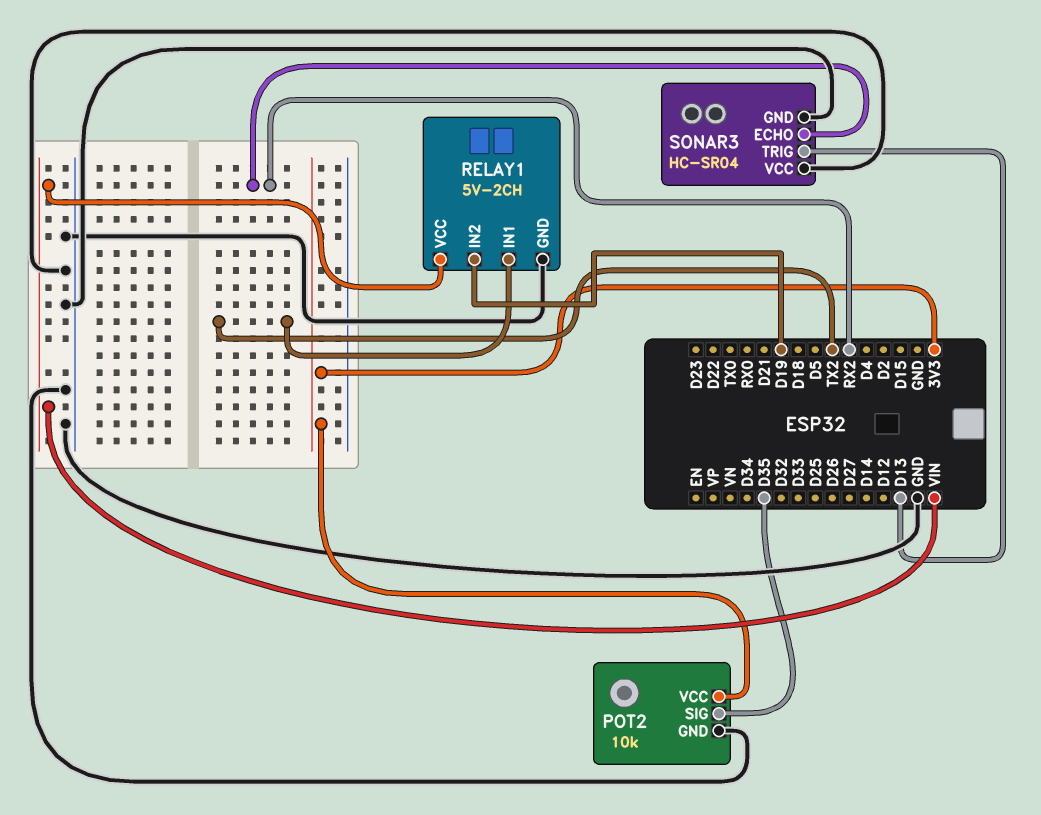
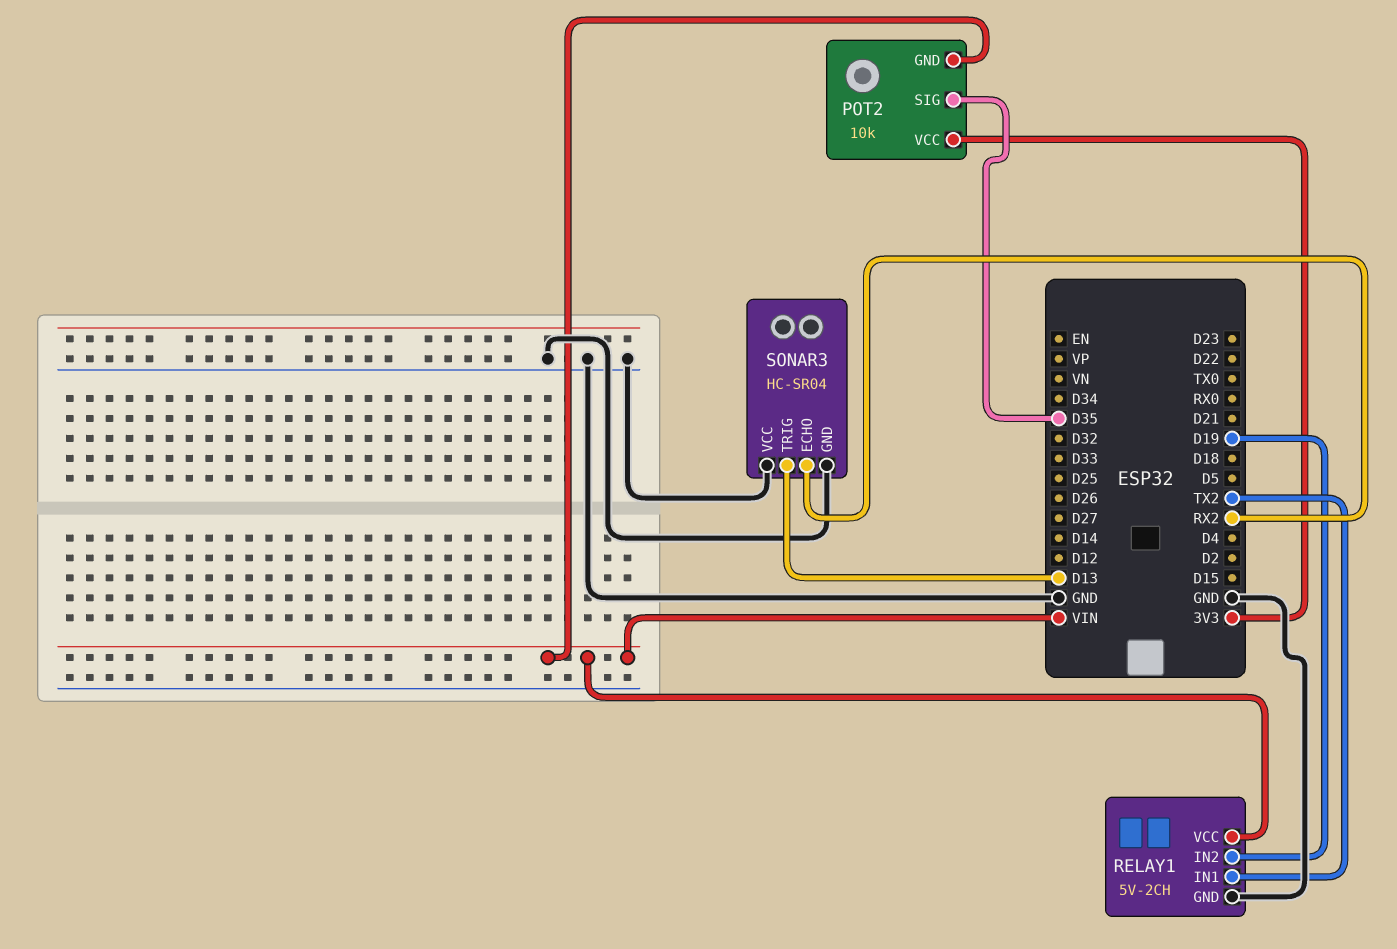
POT2 pin GND: GND -> VIN

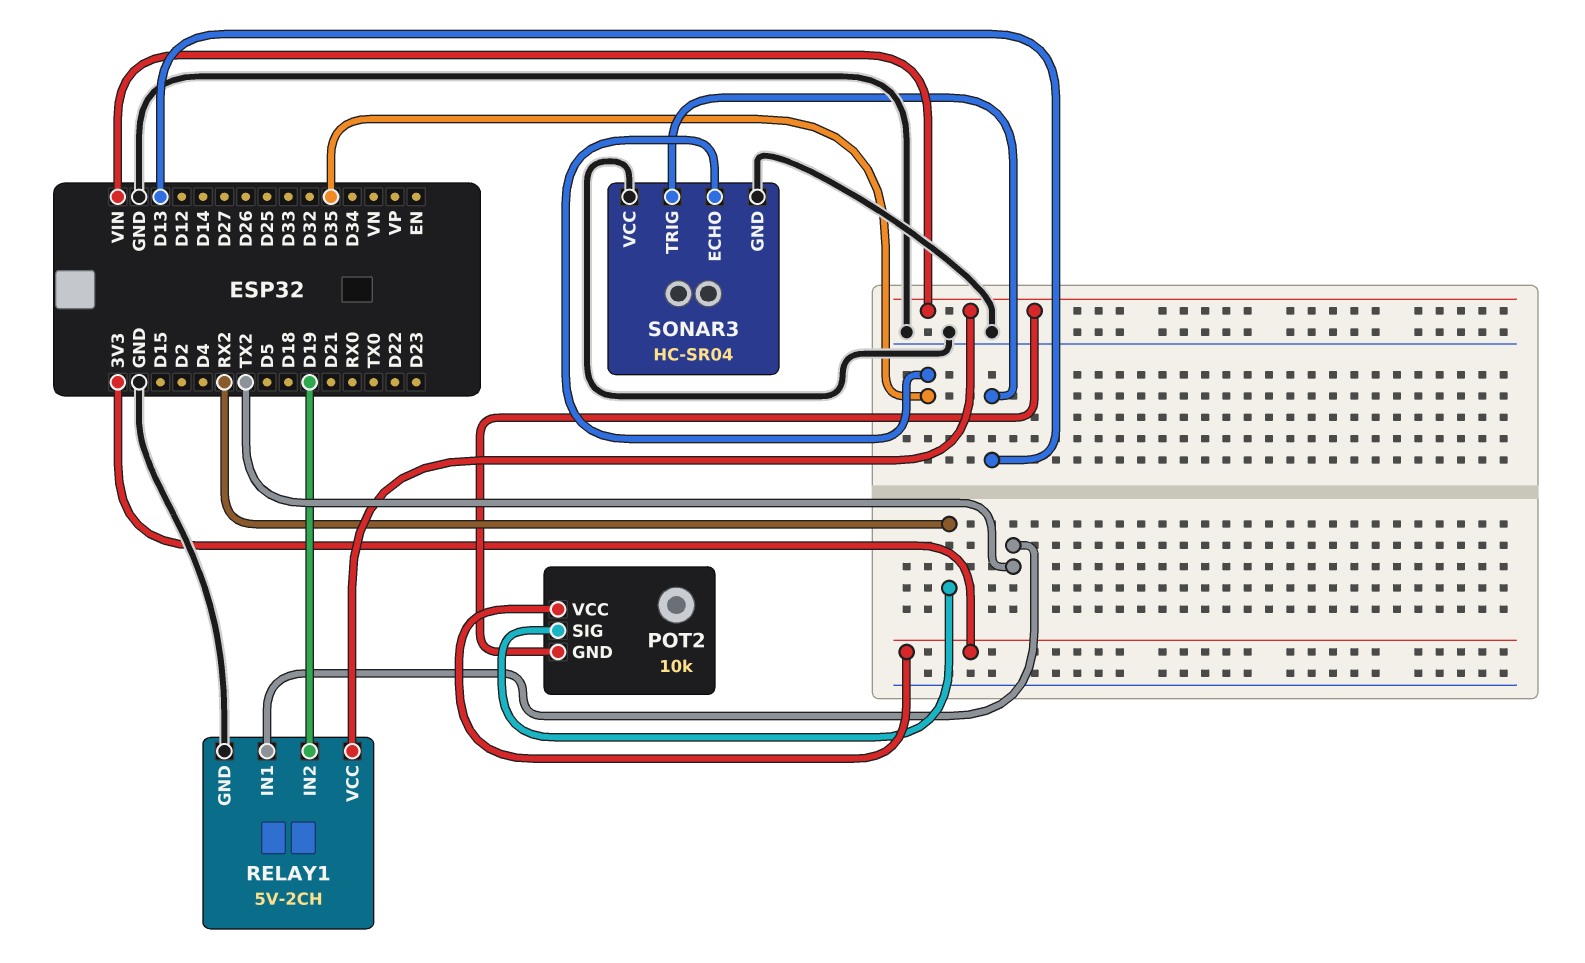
POT2 pin SIG: D35 -> RX2
SONAR3 pin ECHO: RX2 -> D35

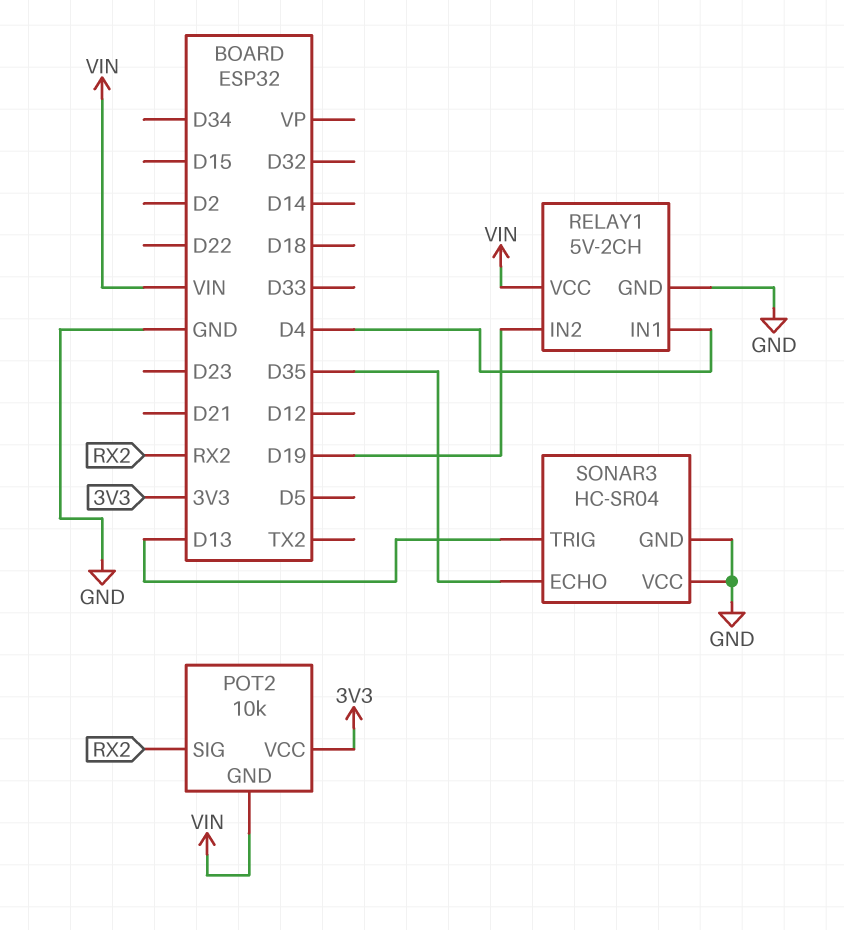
RELAY1 pin IN1: TX2 -> D4

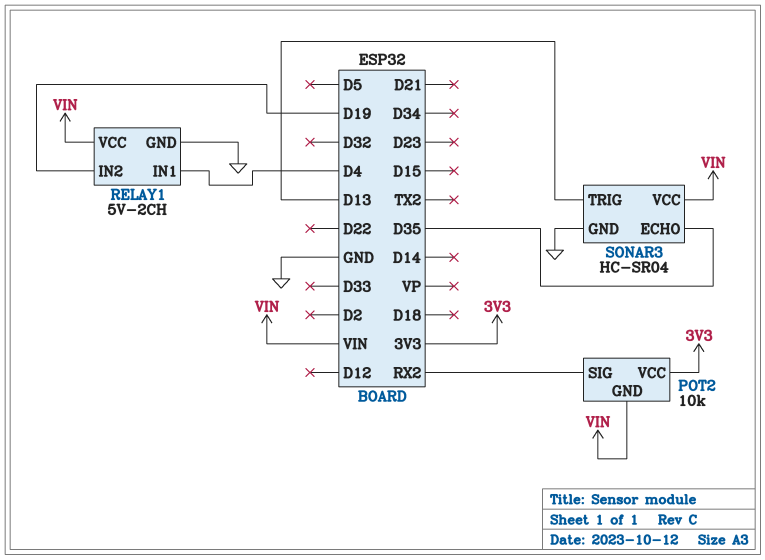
SONAR3 pin VCC: GND -> VIN

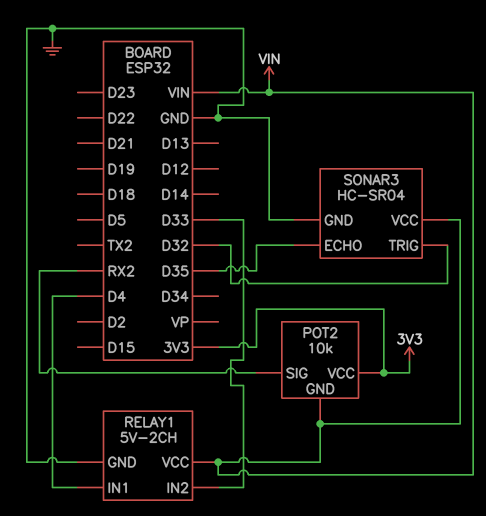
RELAY1 pin IN2: D19 -> D33
SONAR3 pin TRIG: D13 -> D32

